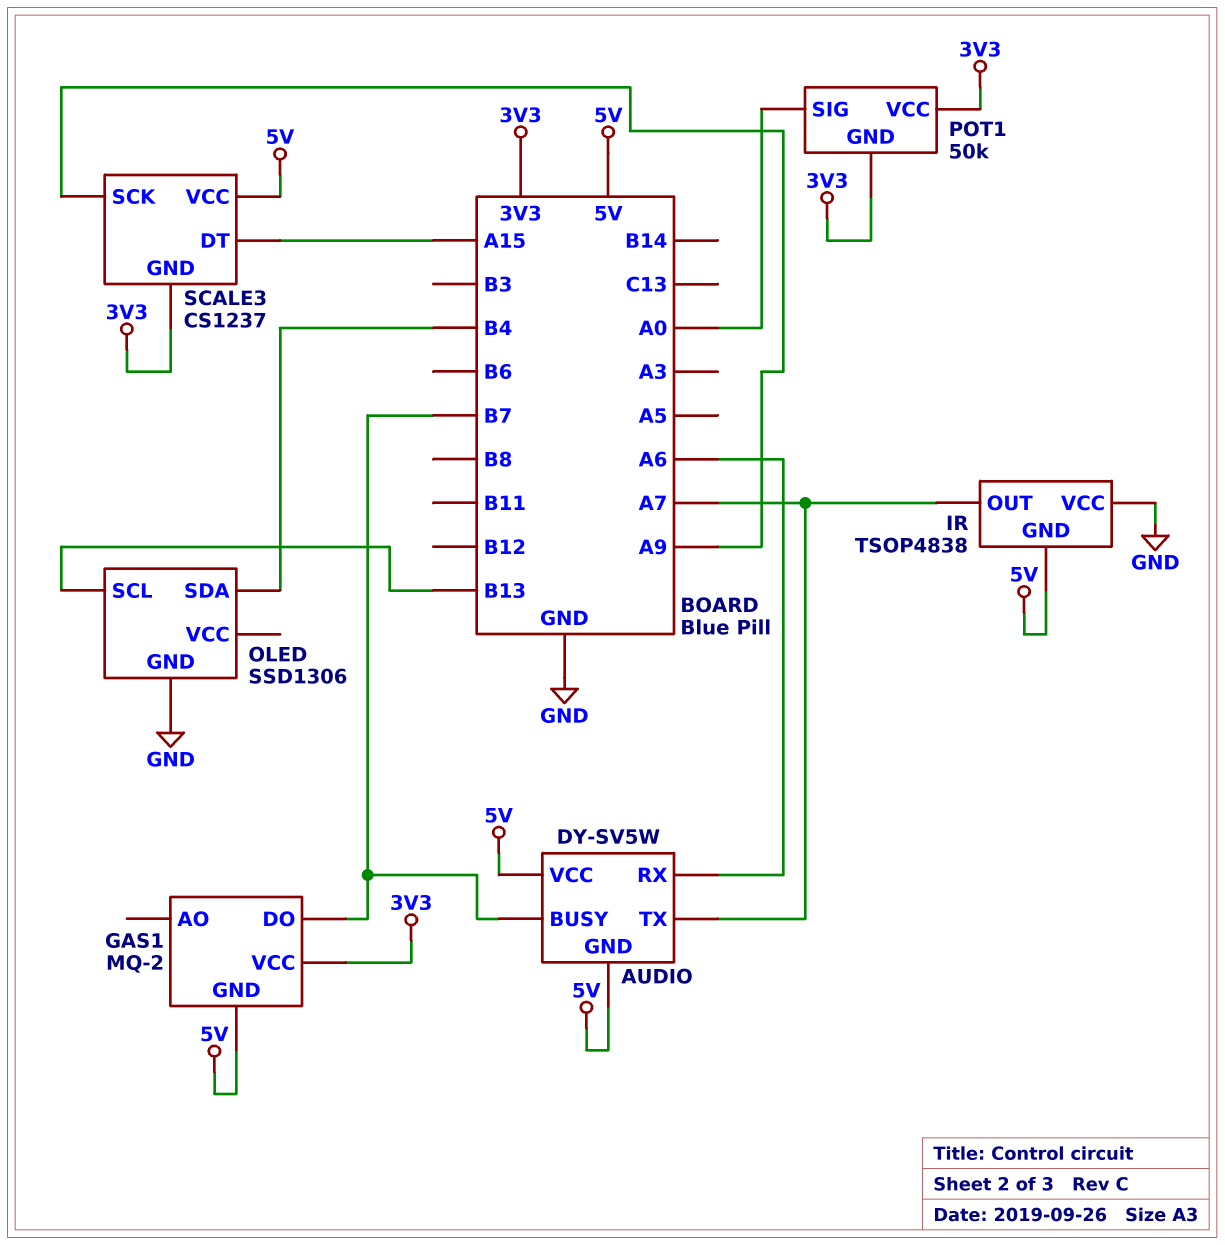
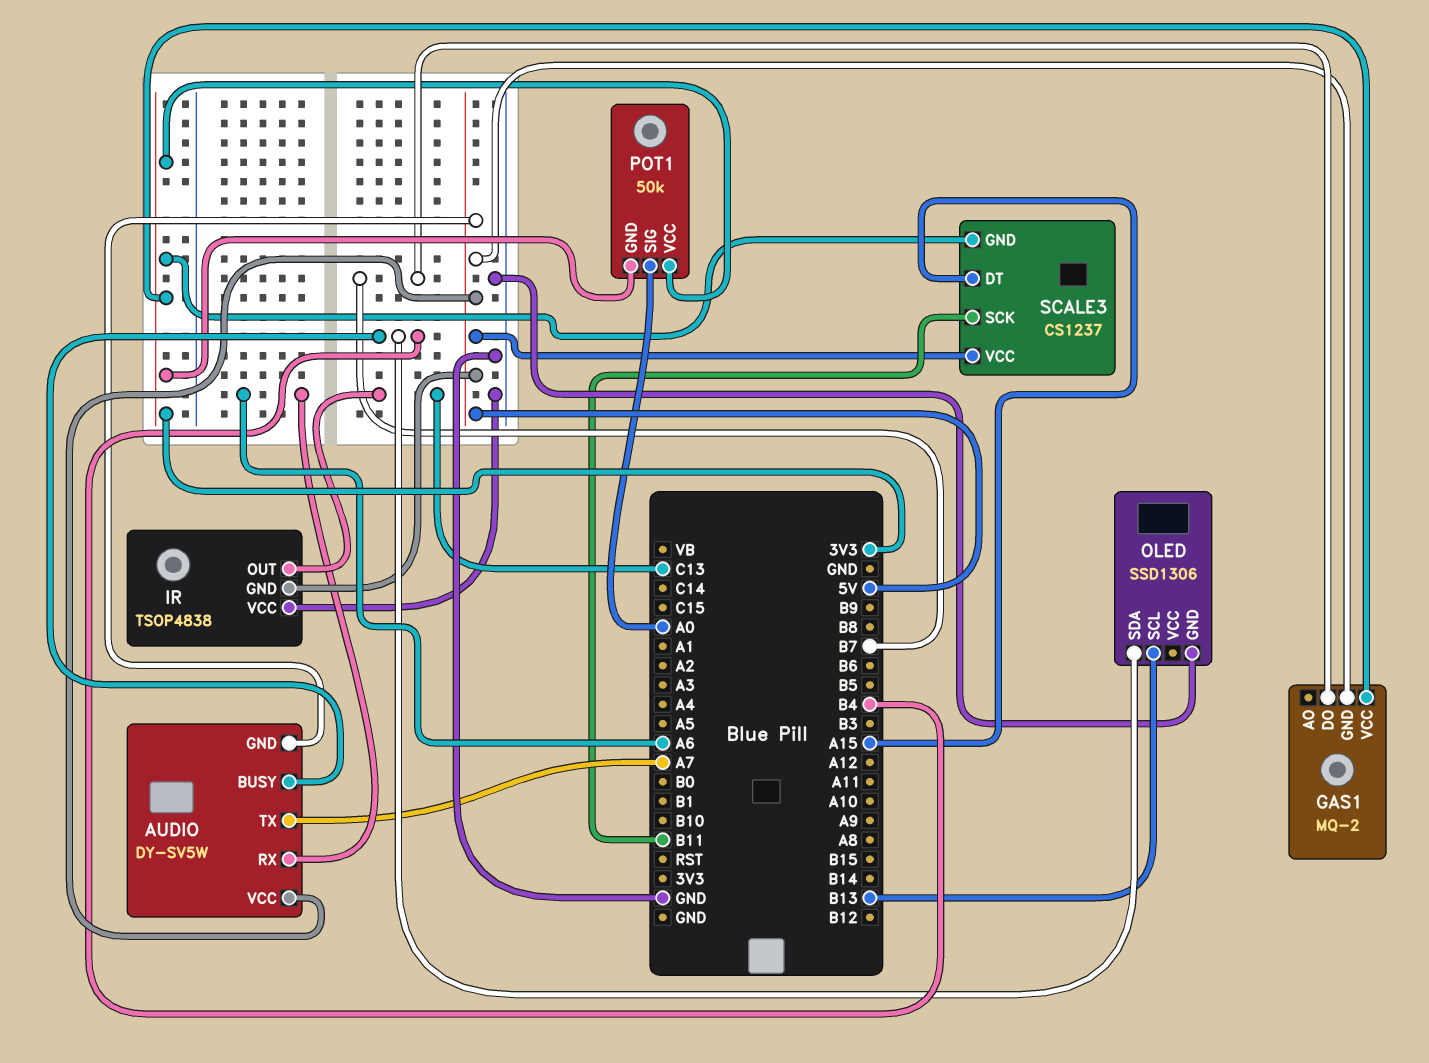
AUDIO pin BUSY: B7 -> B4
IR pin OUT: A7 -> C13
SCALE3 pin SCK: A9 -> B11

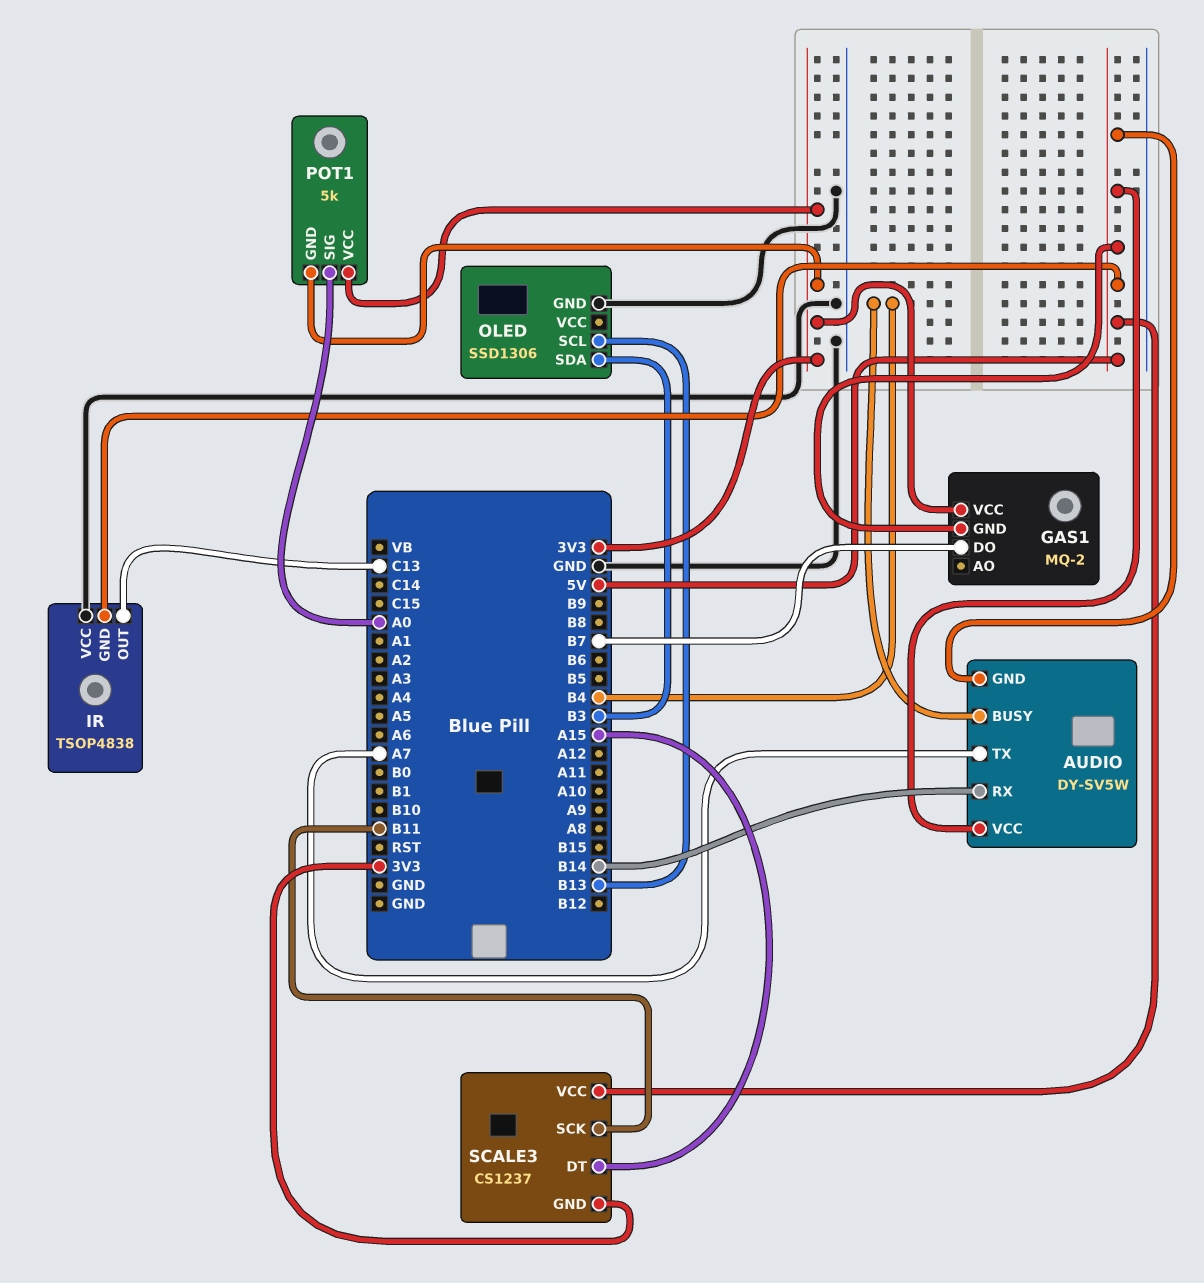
AUDIO pin RX: A6 -> B14
OLED pin SDA: B4 -> B3
POT1: 50k -> 5k

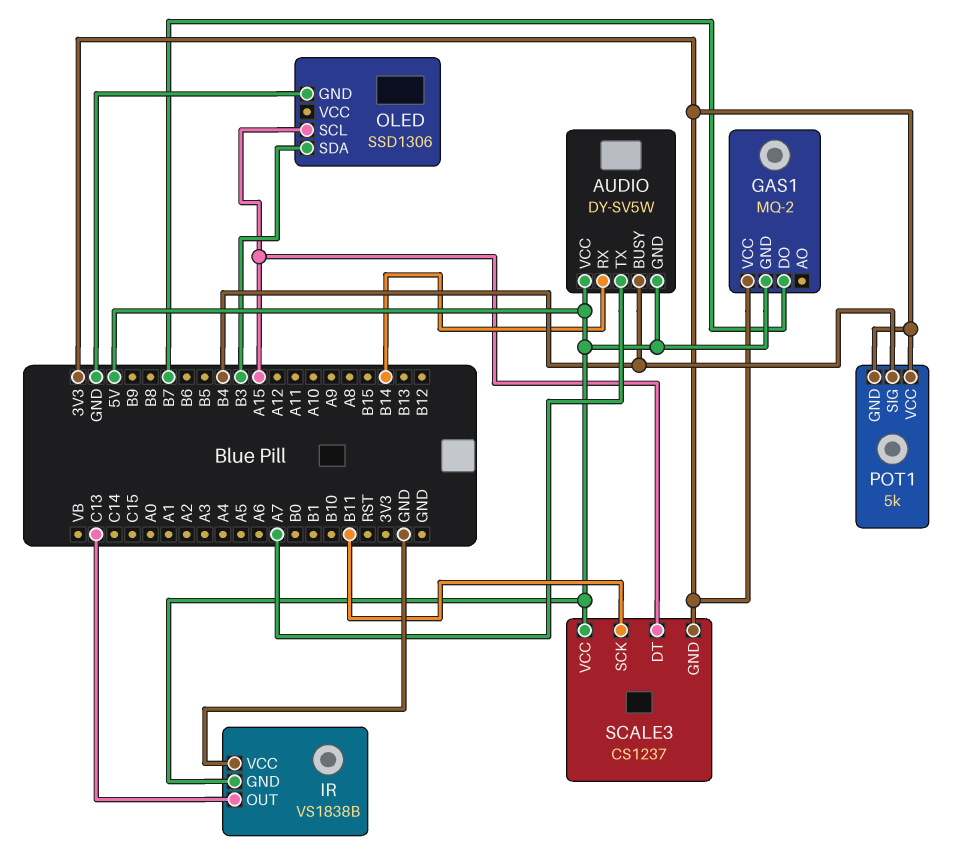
IR: TSOP4838 -> VS1838B
OLED pin SCL: B13 -> A15
POT1 pin SIG: A0 -> B4

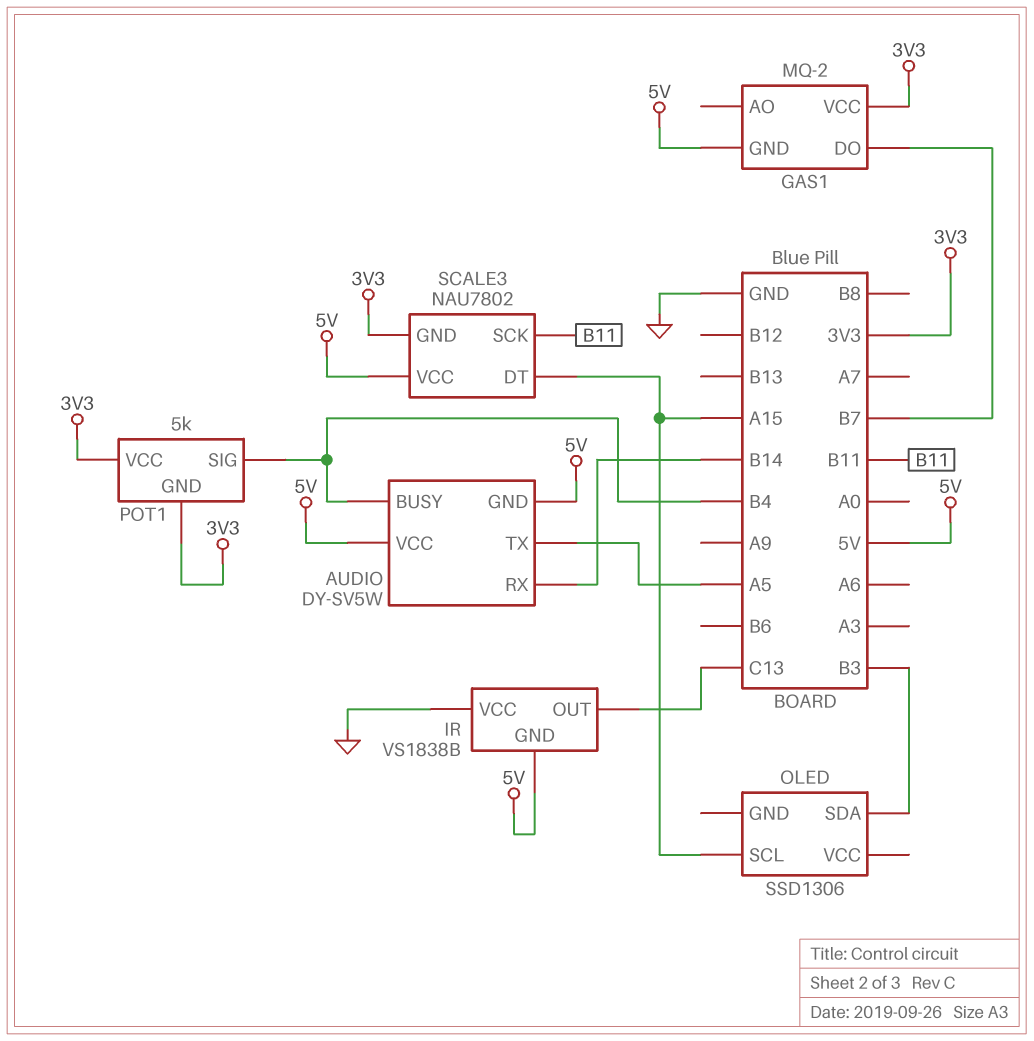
AUDIO pin TX: A7 -> A5
OLED pin GND: GND -> none
SCALE3: CS1237 -> NAU7802

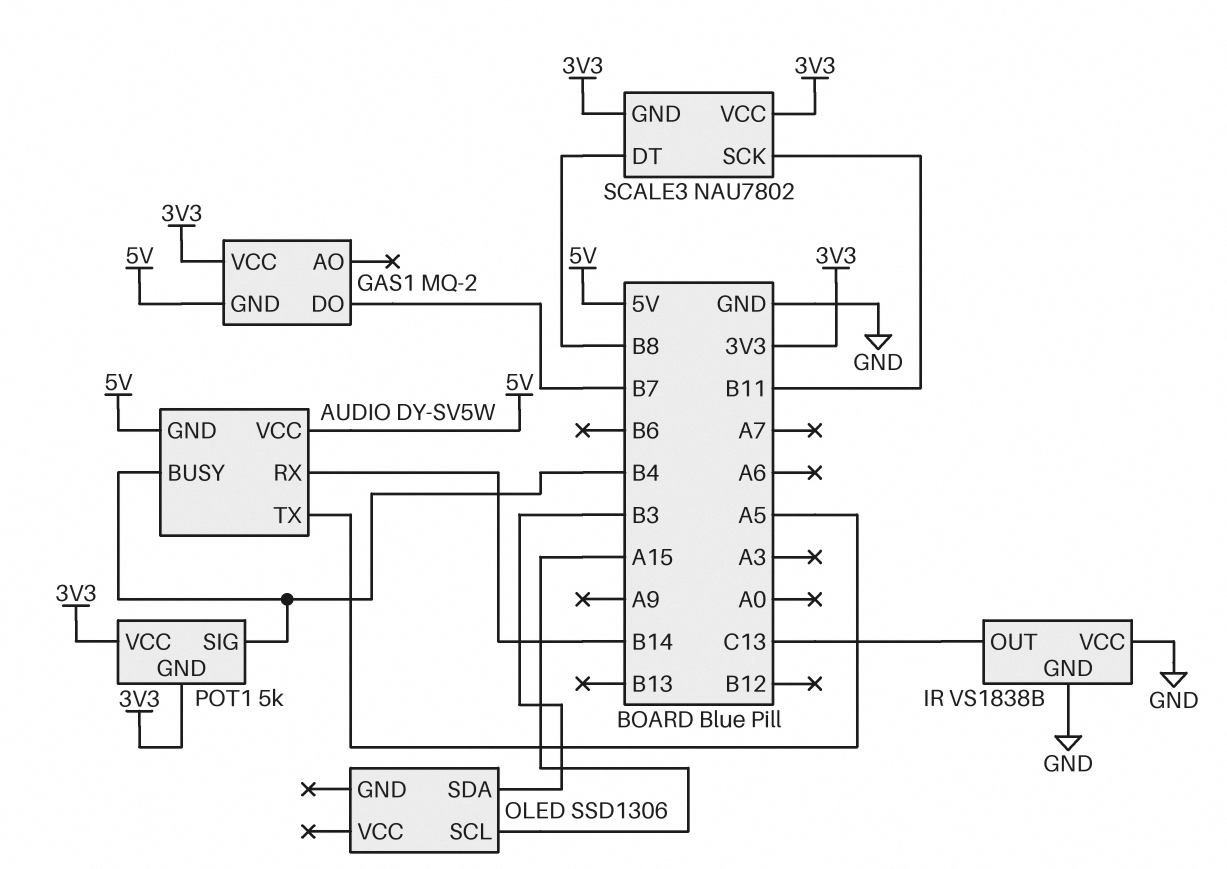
IR pin GND: 5V -> GND
SCALE3 pin DT: A15 -> B8
SCALE3 pin VCC: 5V -> 3V3

